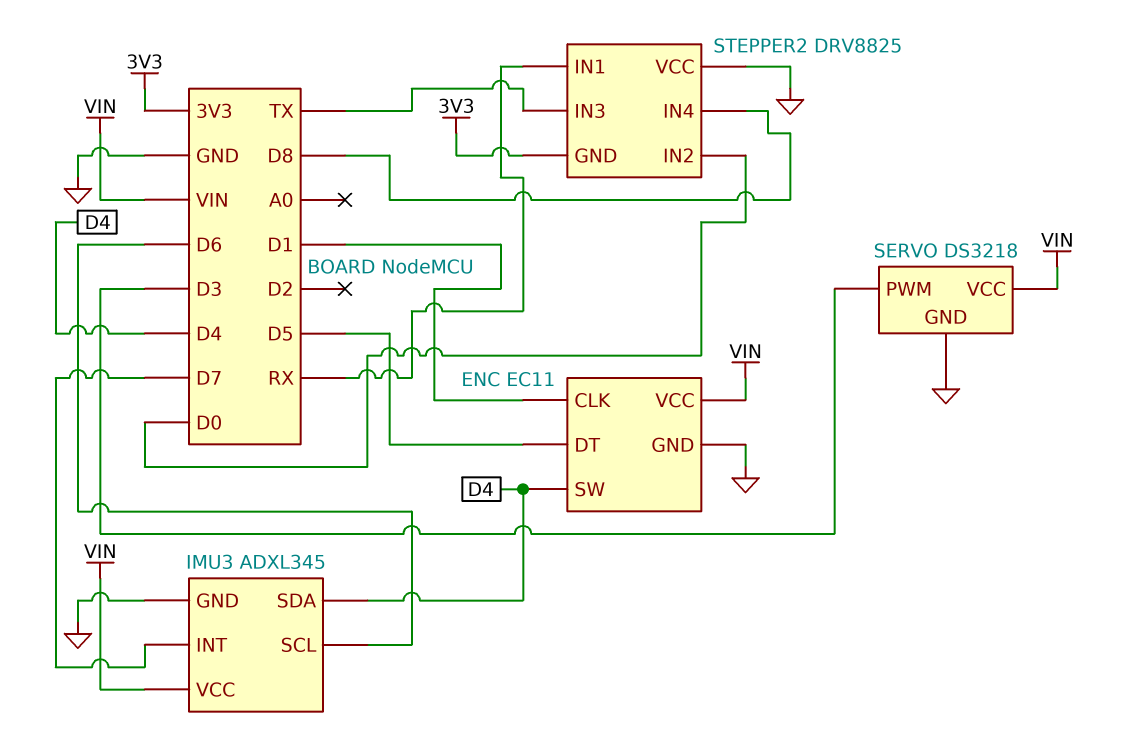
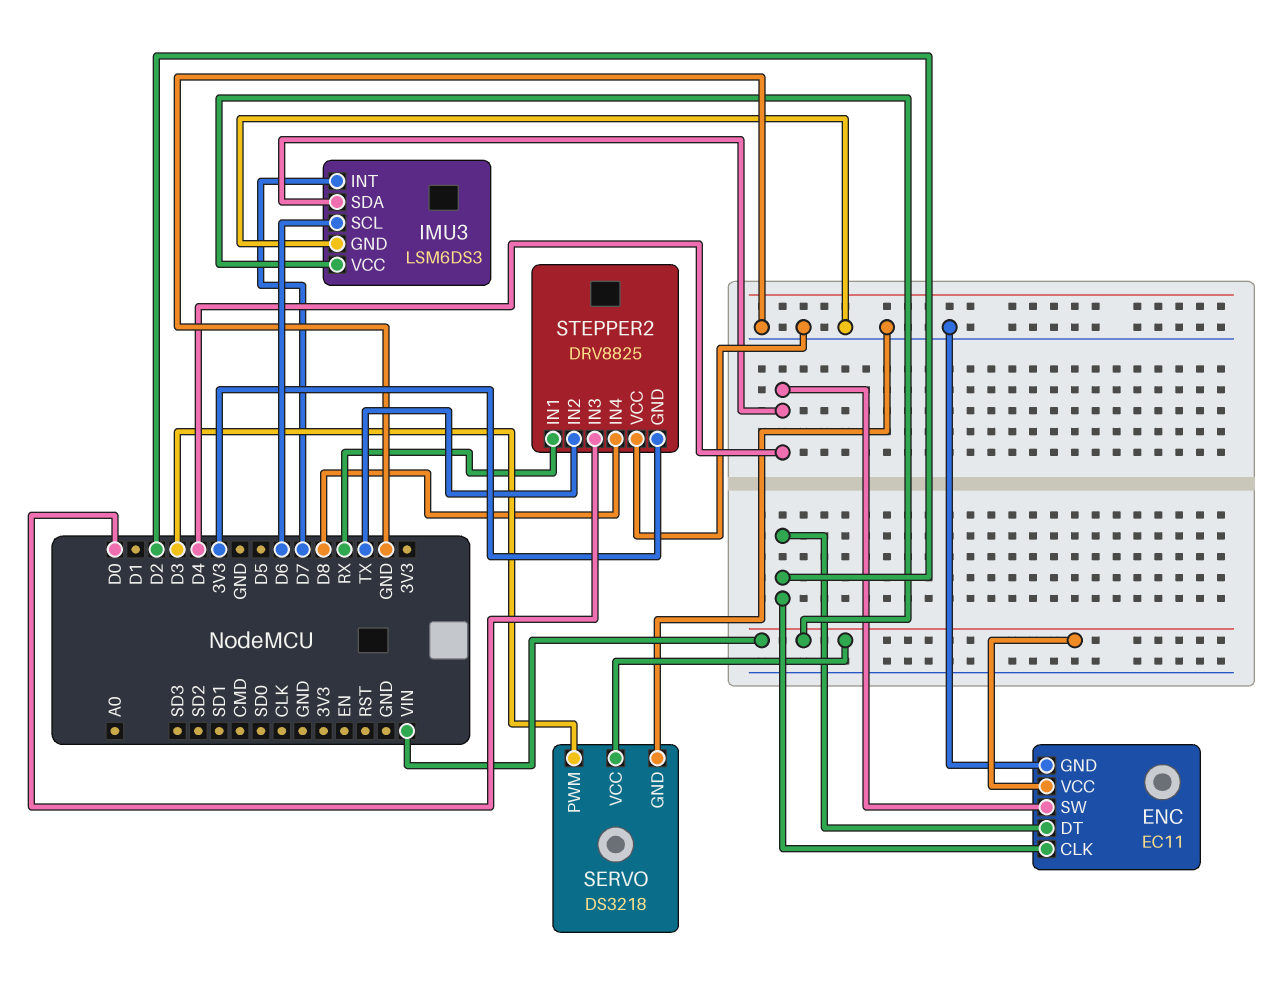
ENC pin CLK: D1 -> D2
ENC pin DT: D5 -> D2
IMU3: ADXL345 -> LSM6DS3
STEPPER2 pin IN2: D0 -> TX
STEPPER2 pin IN3: TX -> D0

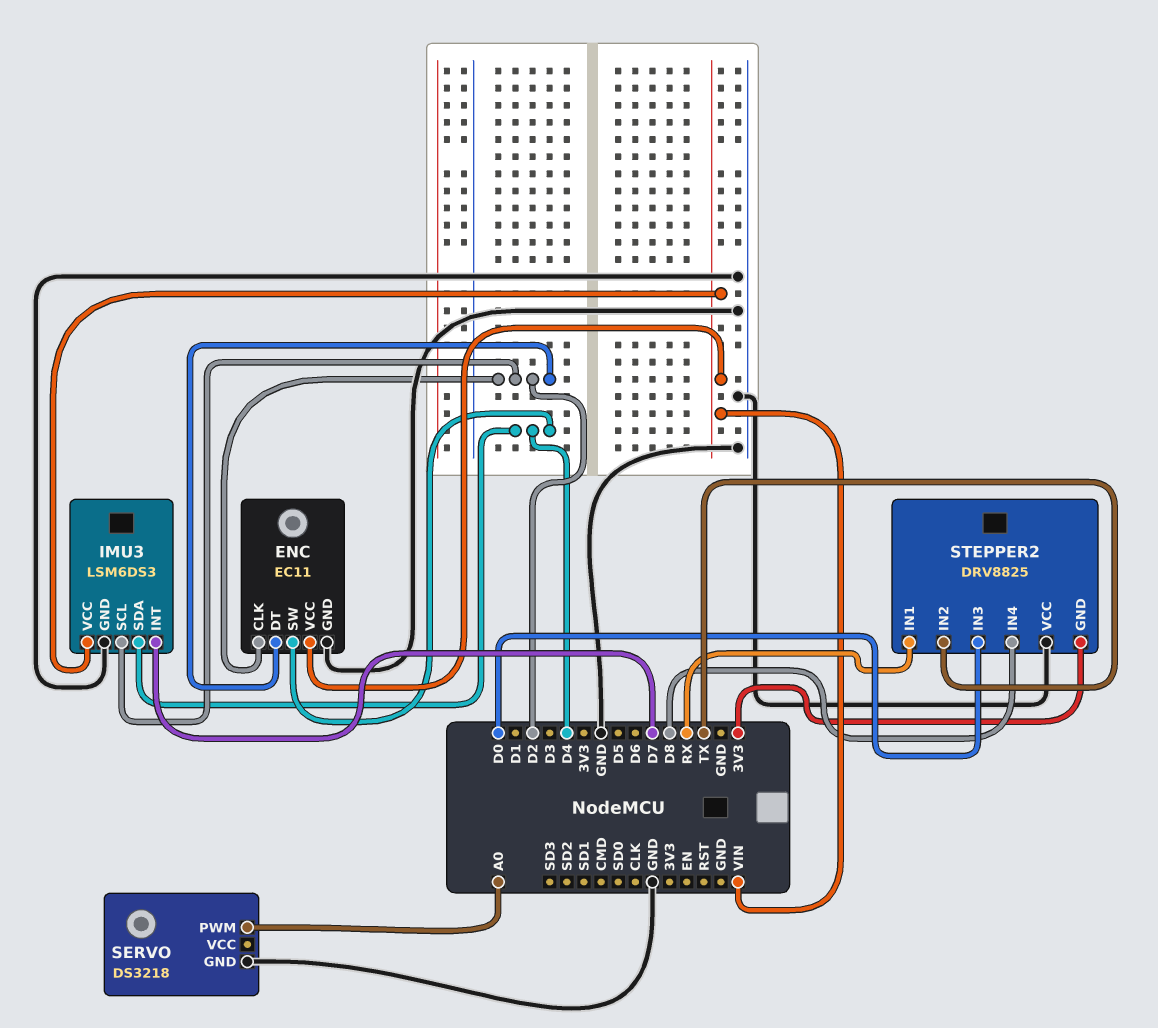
IMU3 pin SCL: D6 -> D2
SERVO pin PWM: D3 -> A0
SERVO pin VCC: VIN -> none

